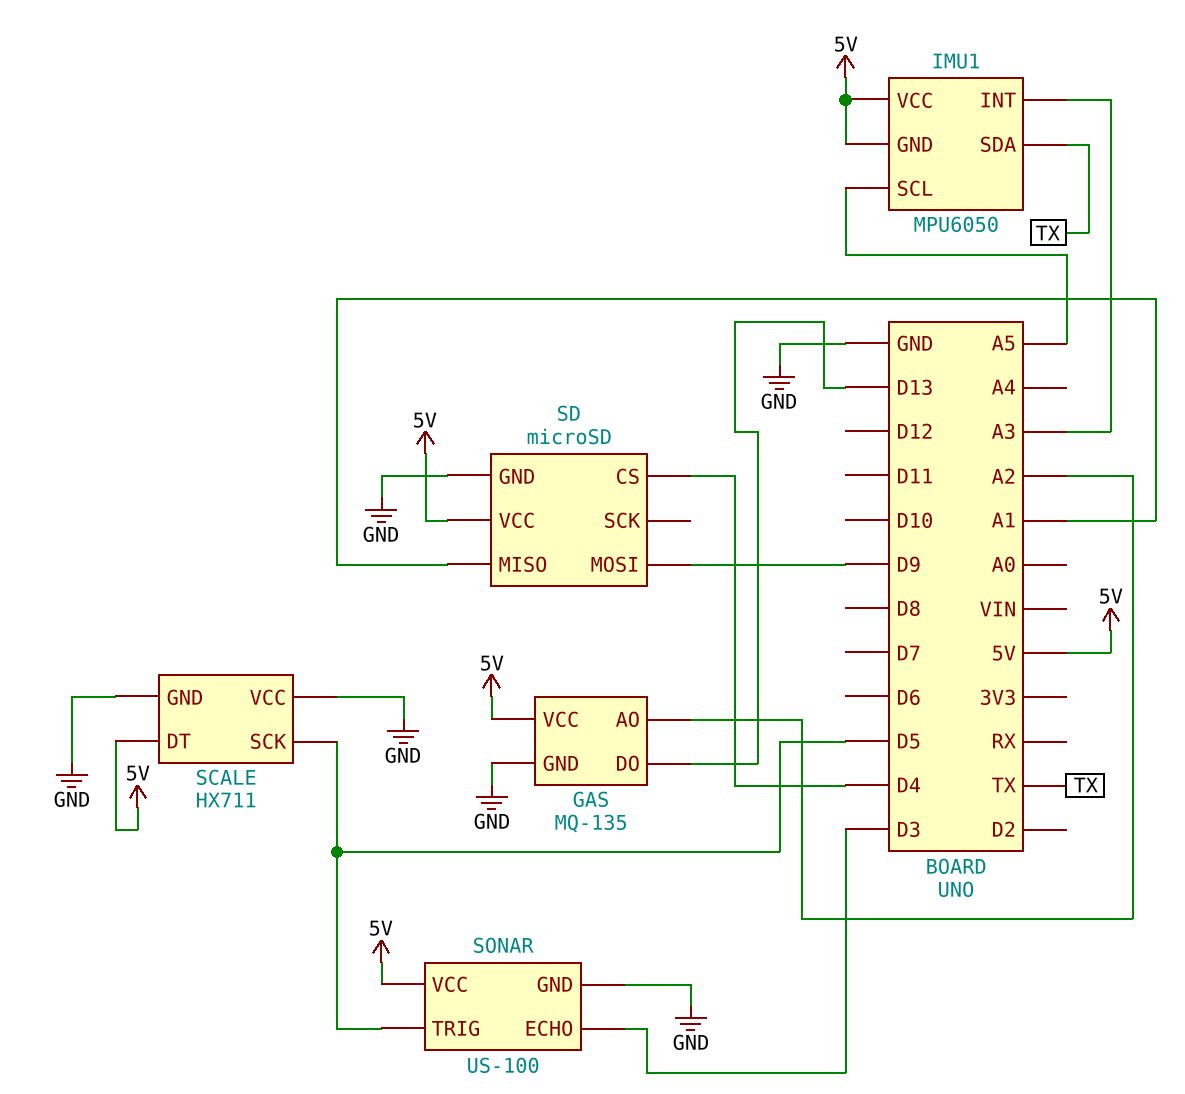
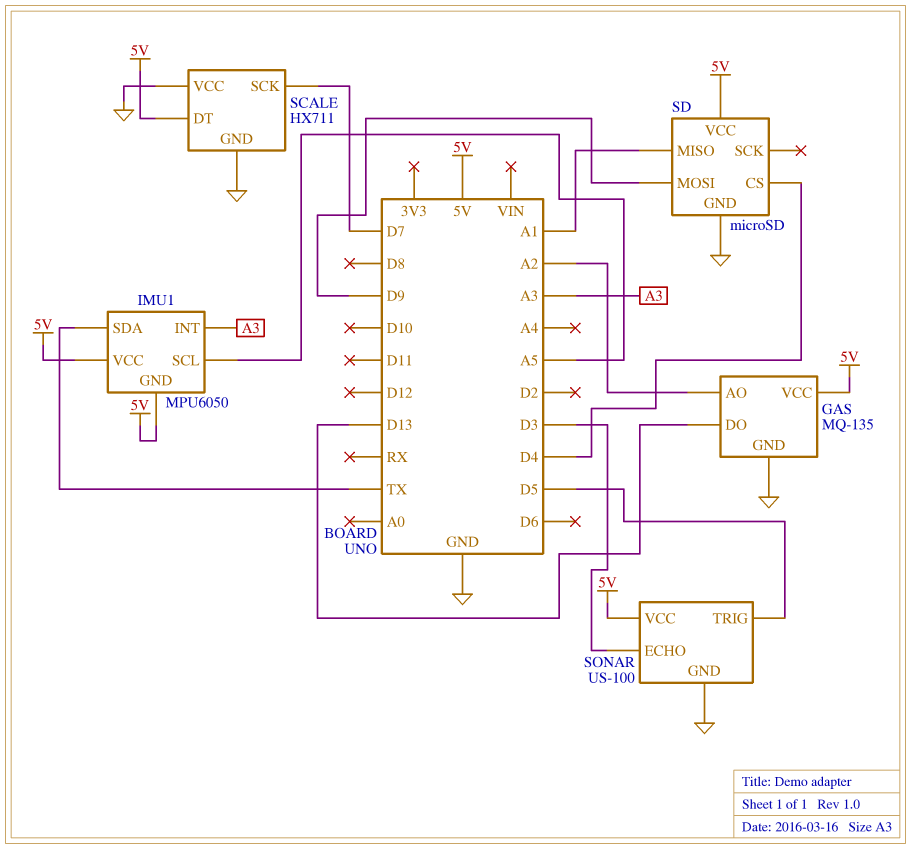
SCALE pin SCK: D5 -> D7

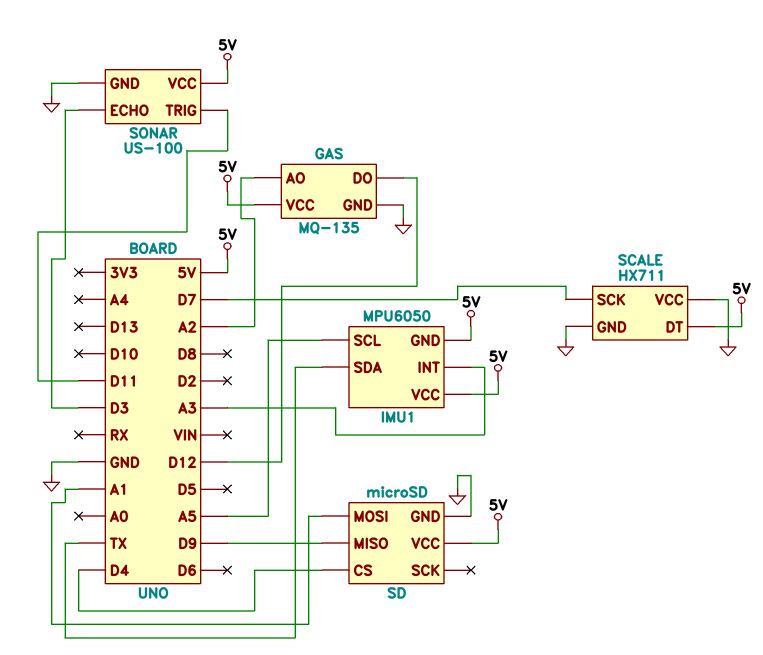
GAS pin DO: D13 -> D12
SD pin MISO: A1 -> D9
SD pin MOSI: D9 -> A1
SONAR pin TRIG: D5 -> D11

